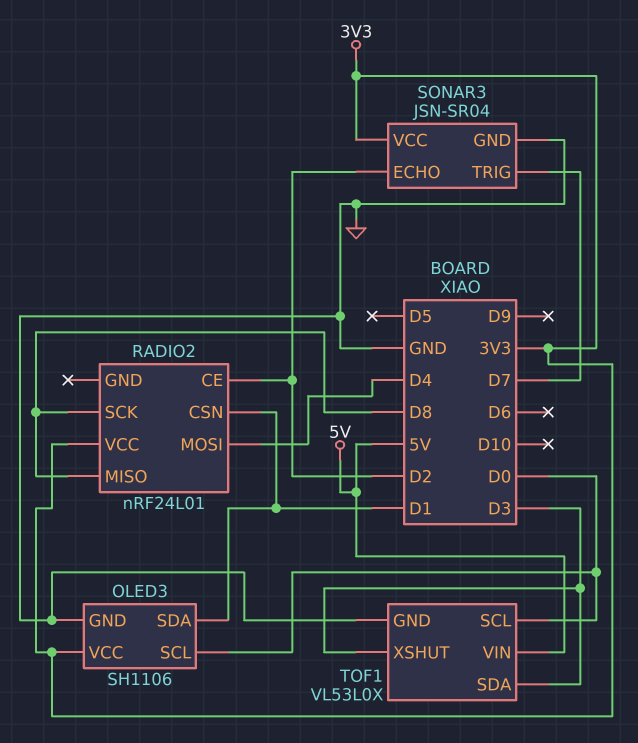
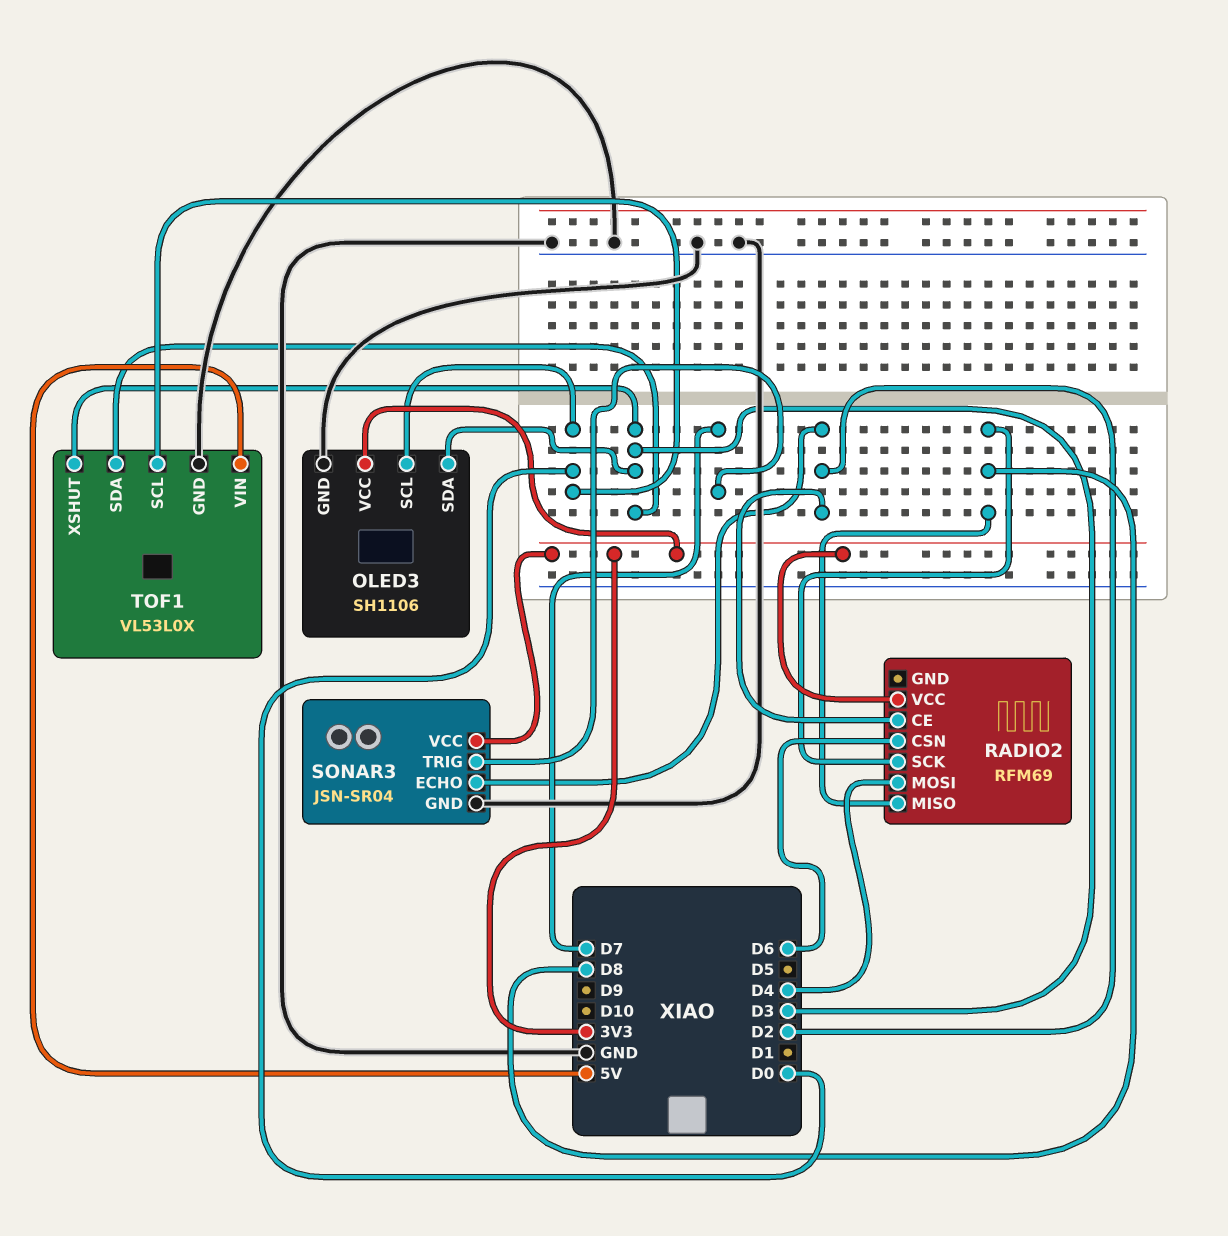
OLED3 pin SDA: D1 -> D3
RADIO2: nRF24L01 -> RFM69
RADIO2 pin CSN: D1 -> D6

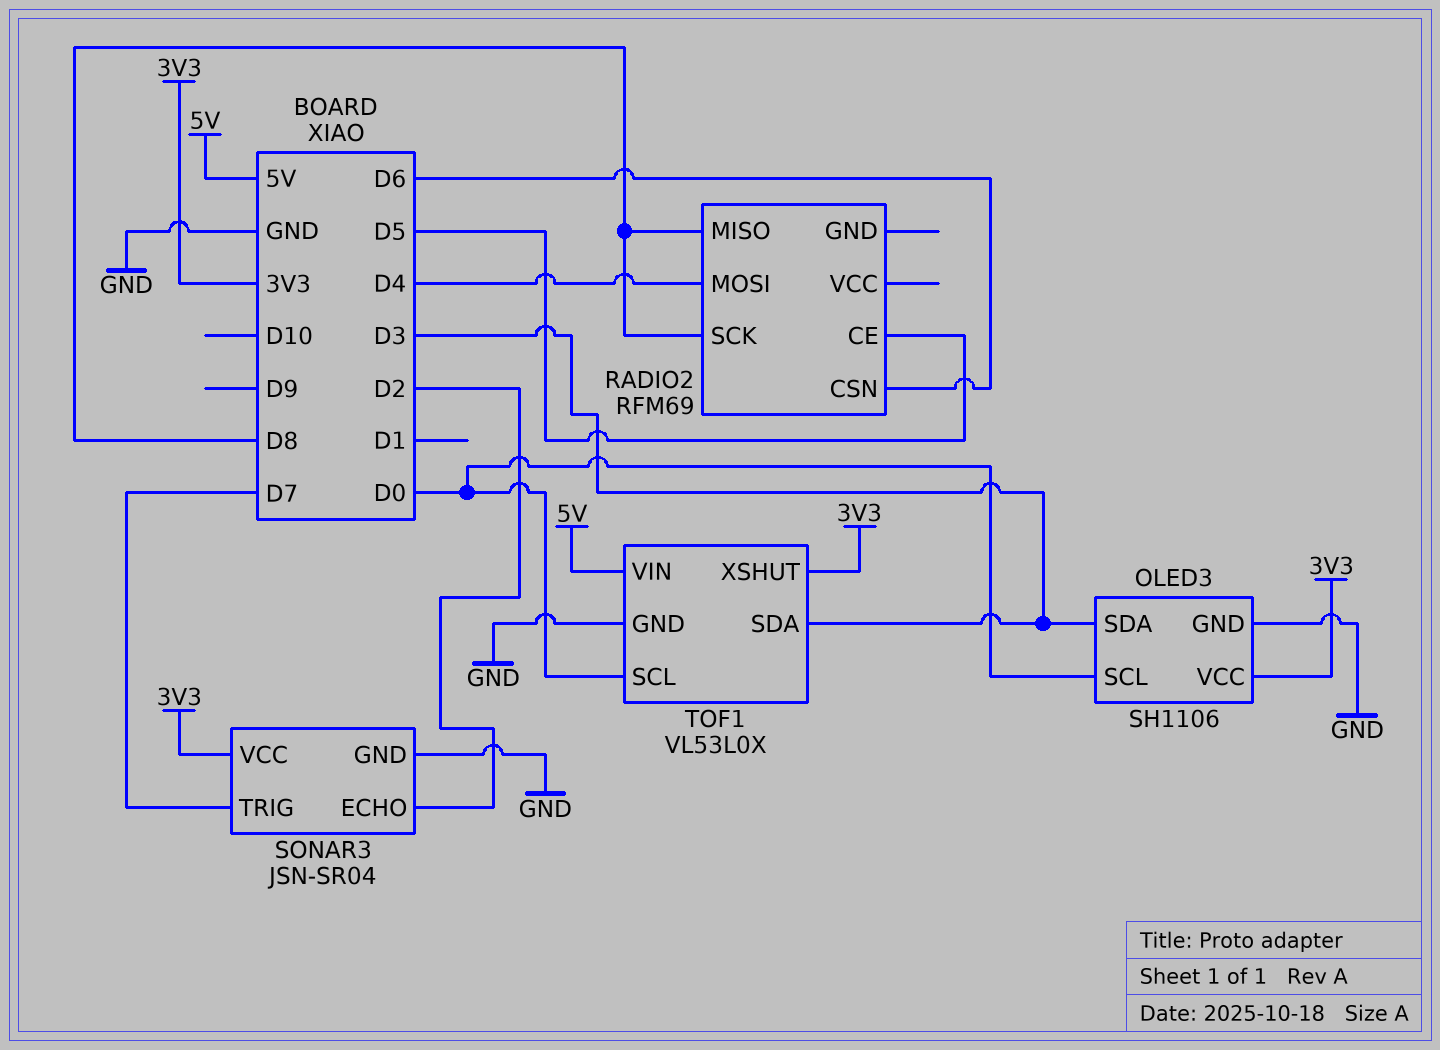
RADIO2 pin CE: D2 -> D5
RADIO2 pin VCC: 3V3 -> none
TOF1 pin XSHUT: D3 -> 3V3

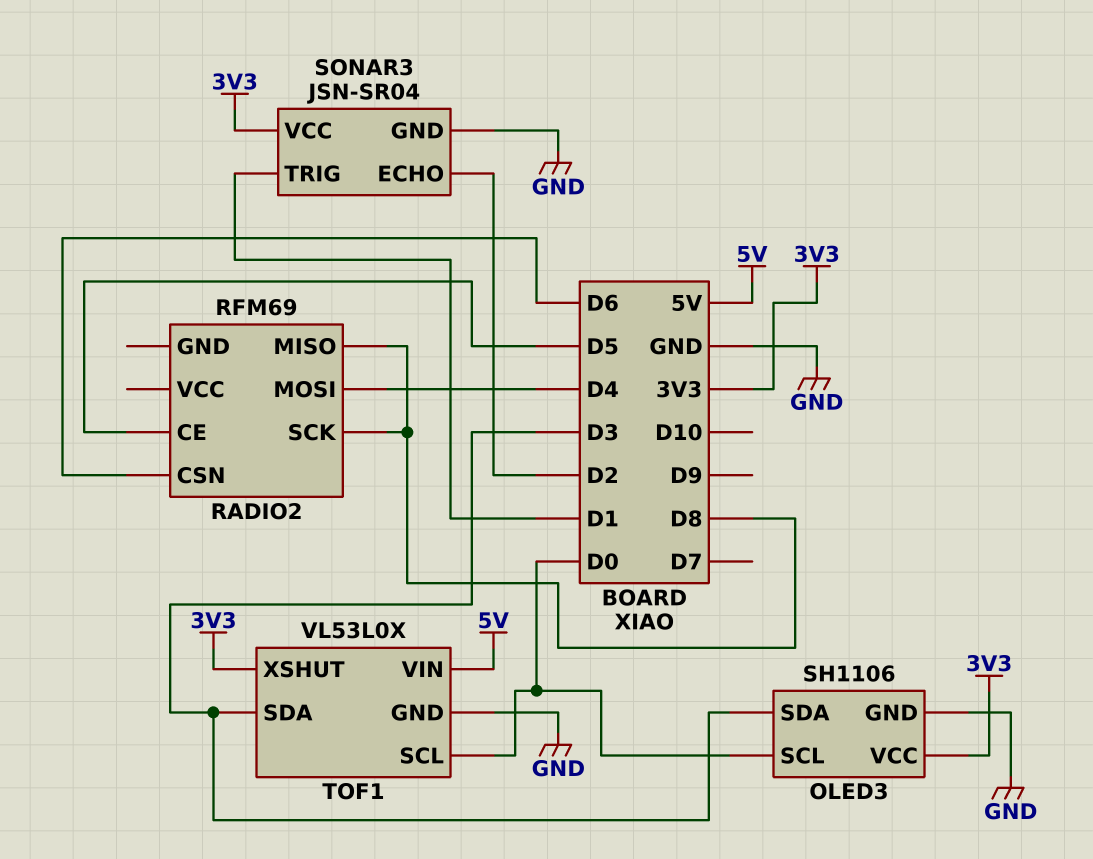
SONAR3 pin TRIG: D7 -> D1

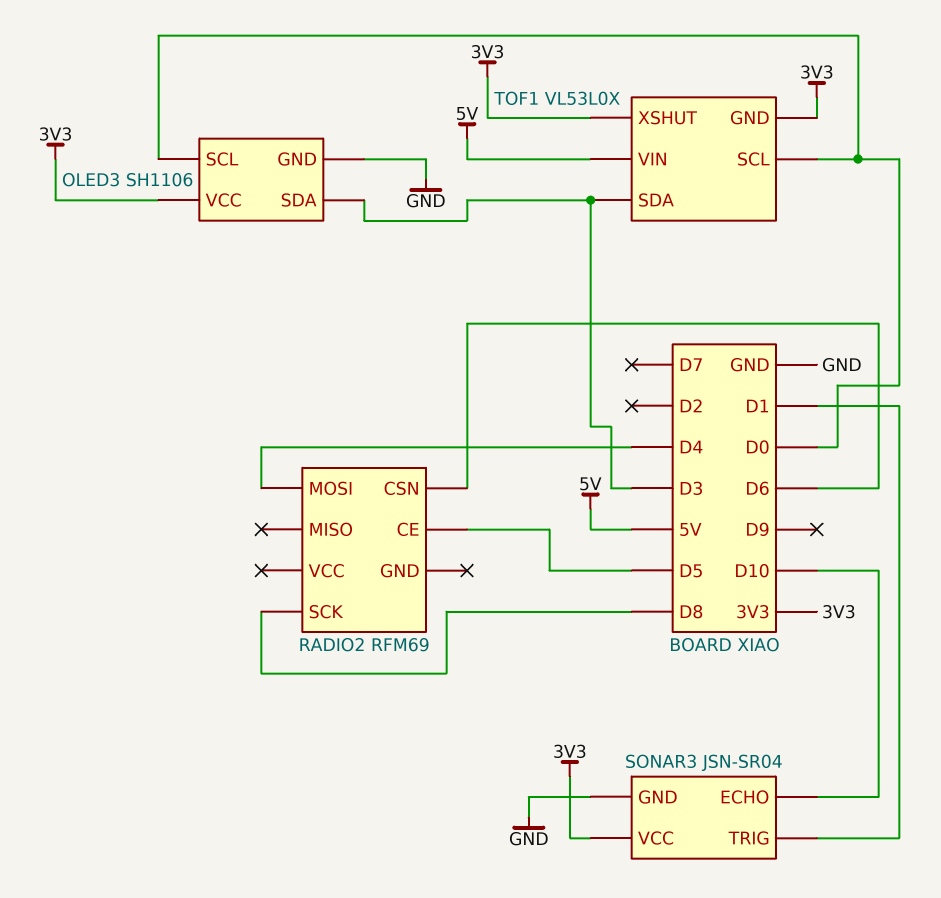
RADIO2 pin MISO: D8 -> none
SONAR3 pin ECHO: D2 -> D10
TOF1 pin GND: GND -> 3V3

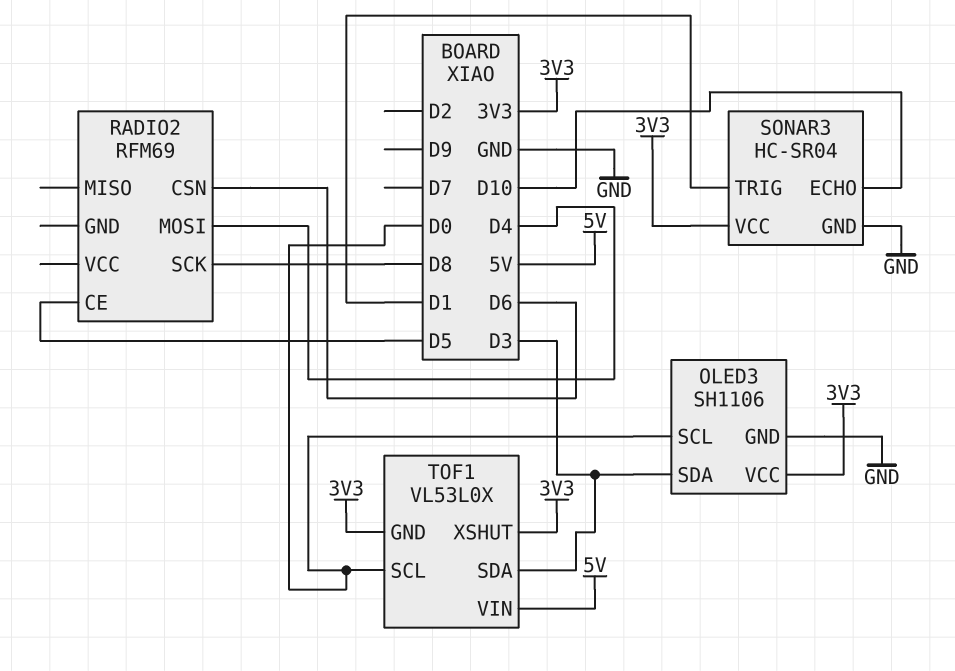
SONAR3: JSN-SR04 -> HC-SR04

